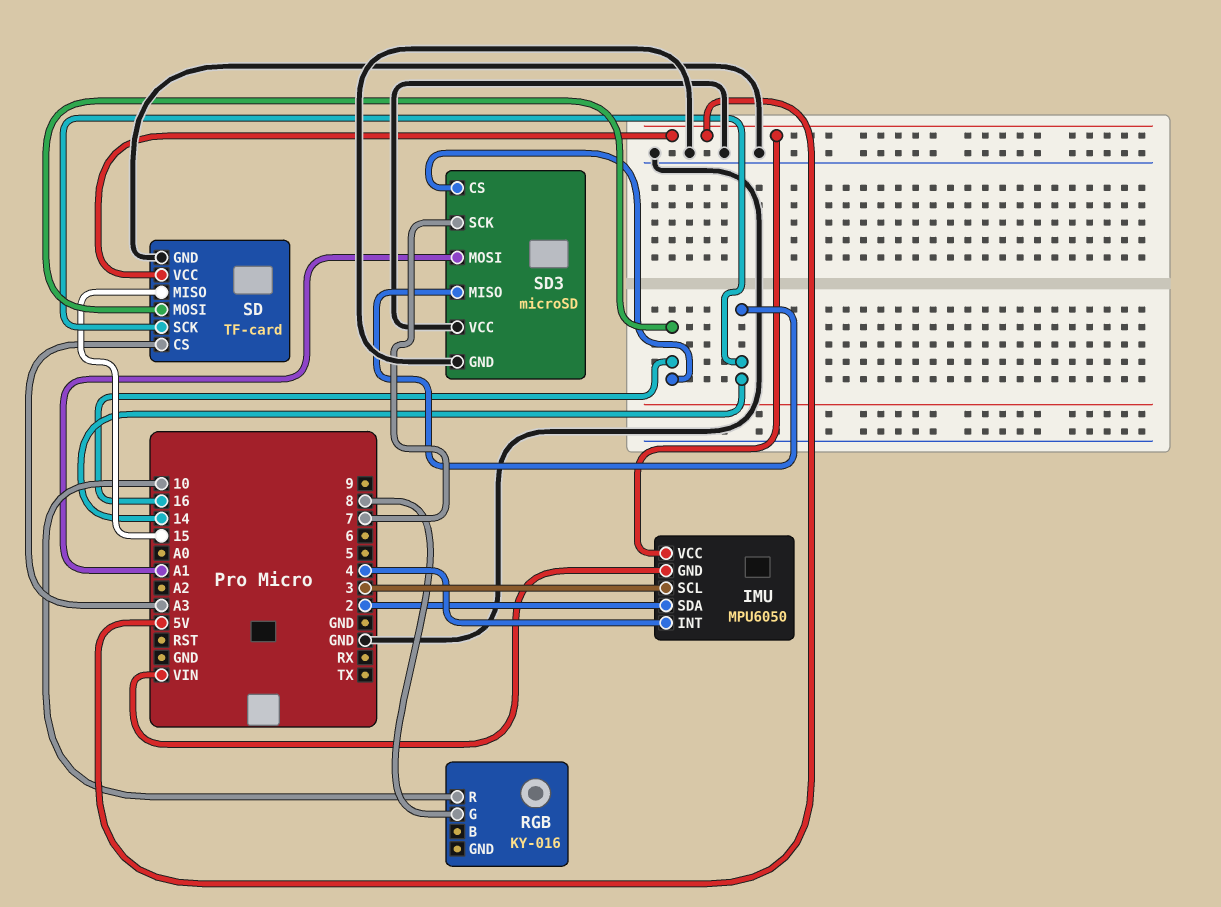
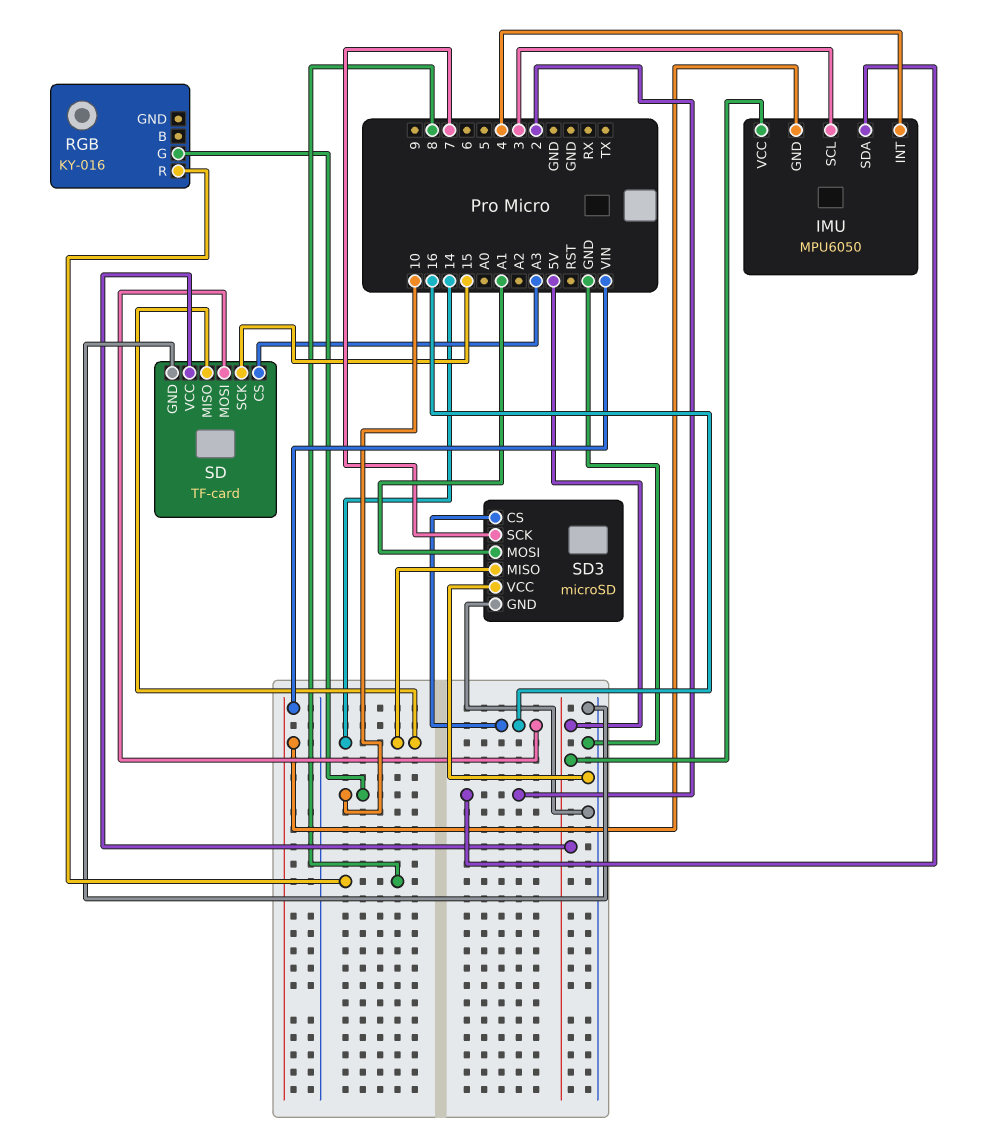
RGB pin G: 8 -> 10
RGB pin R: 10 -> 8
SD pin MISO: 15 -> 14
SD pin SCK: 14 -> 15

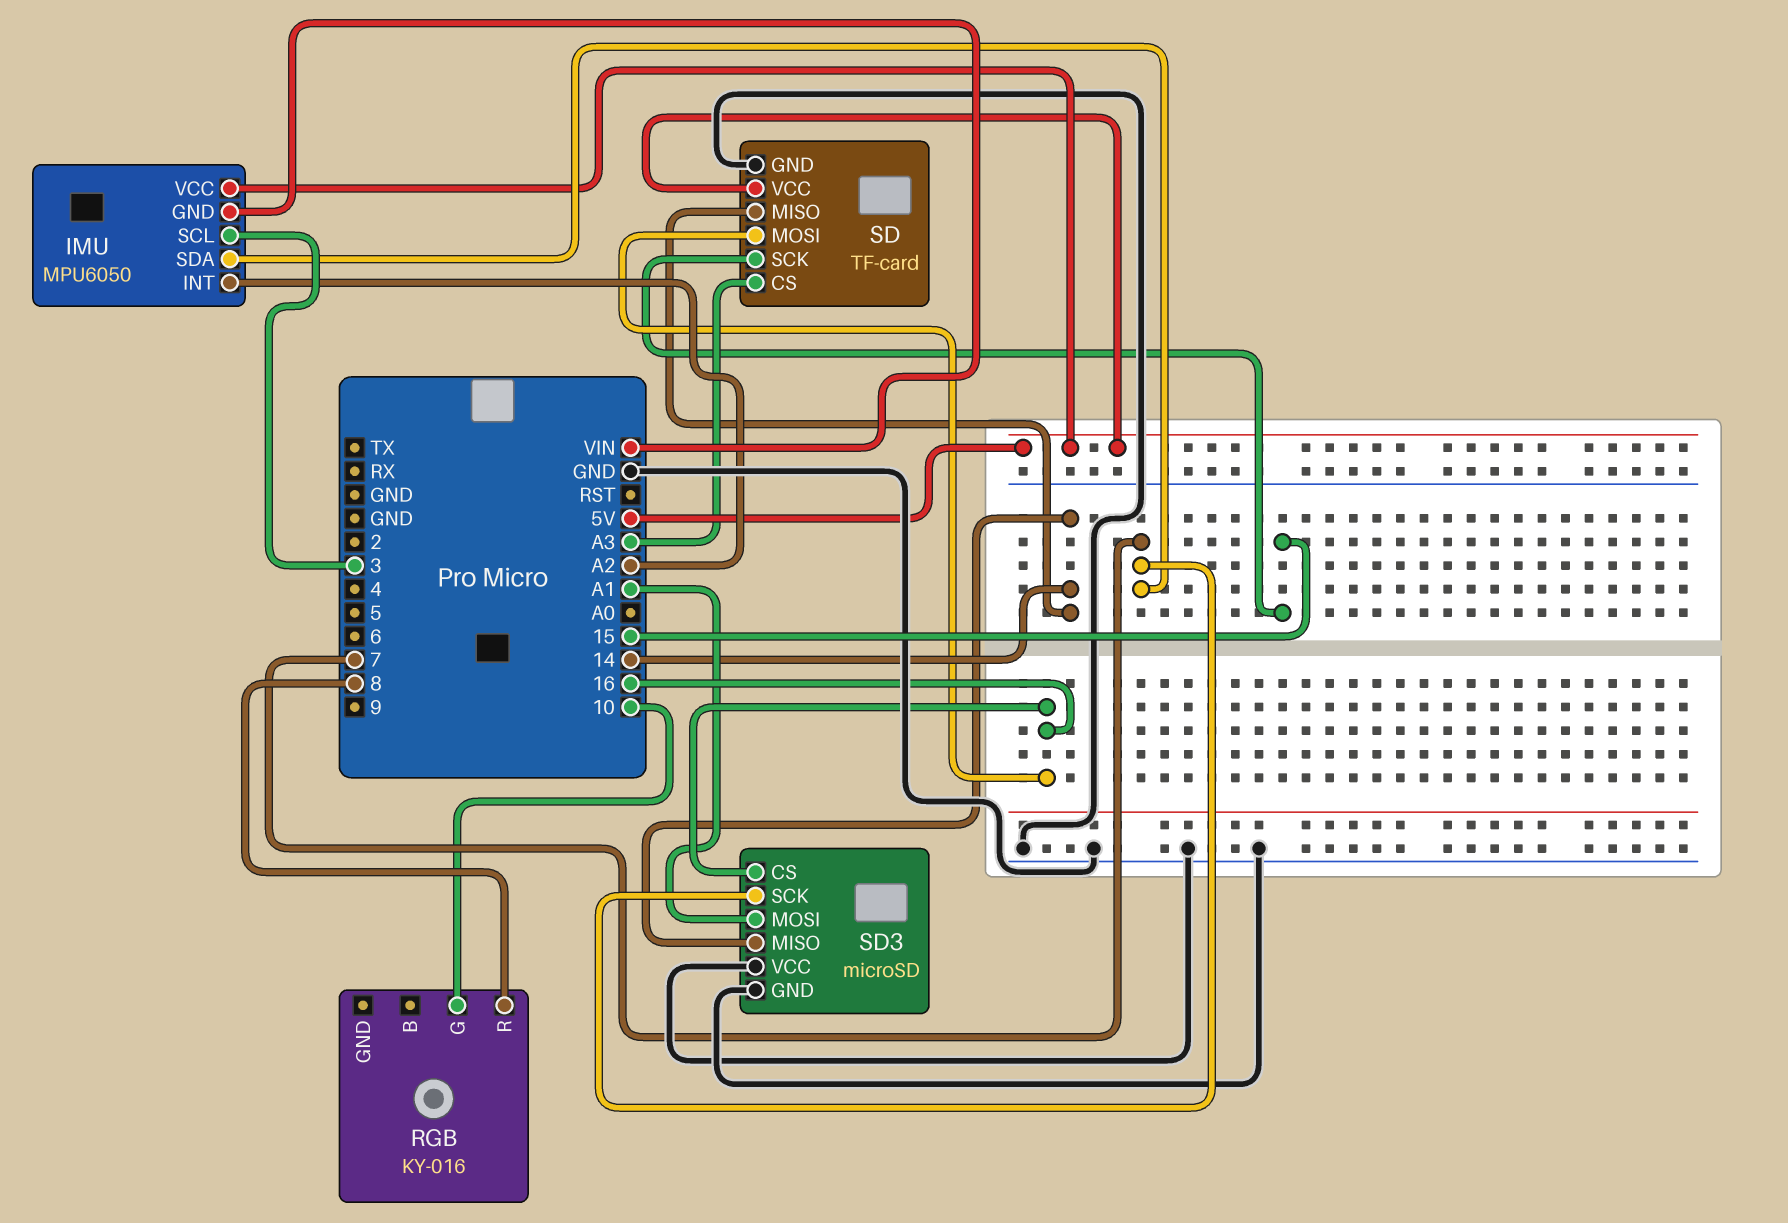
IMU pin INT: 4 -> A2
IMU pin SDA: 2 -> 7

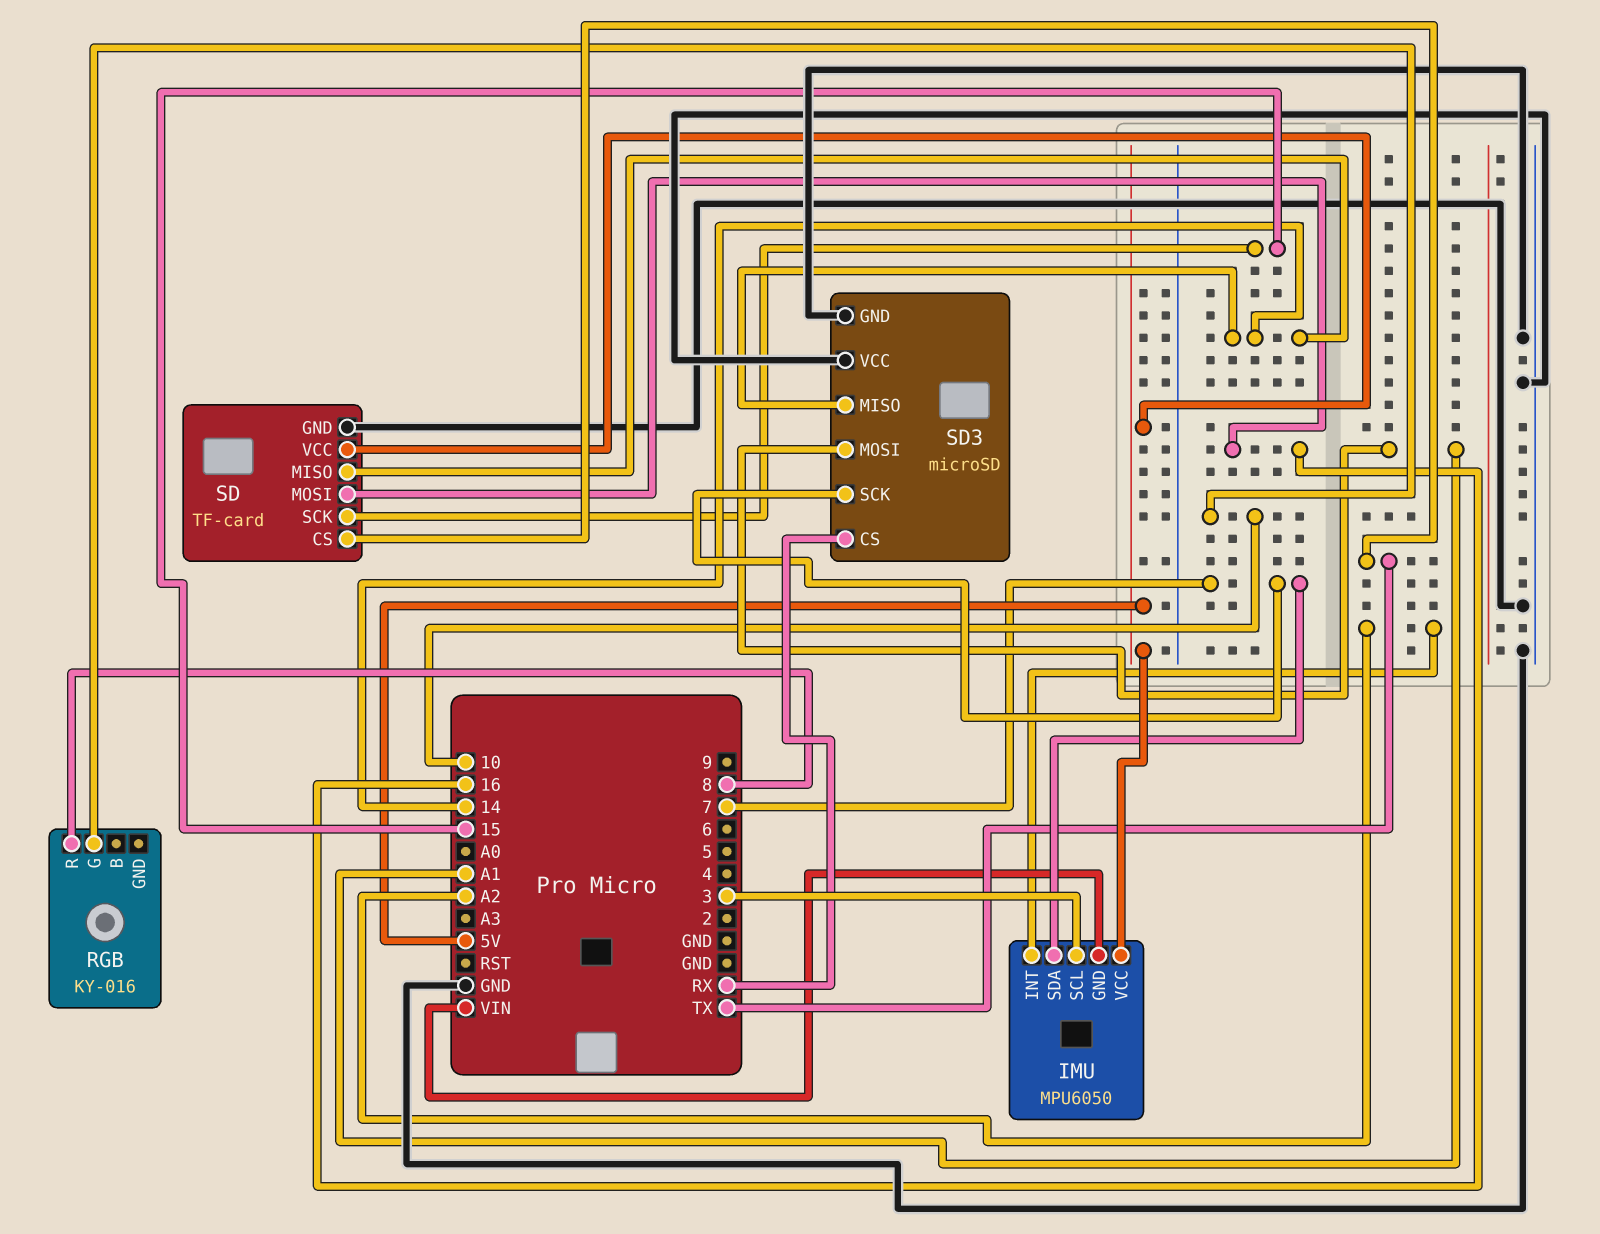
SD pin CS: A3 -> TX
SD3 pin CS: 16 -> RX

